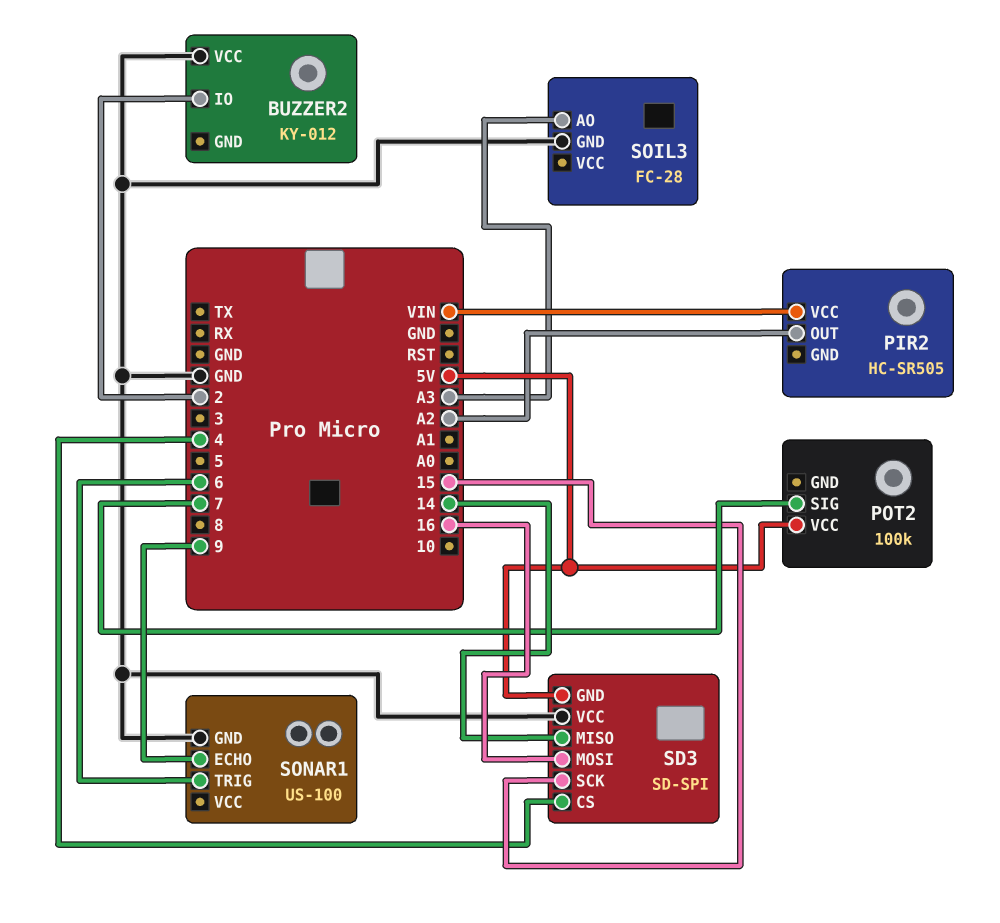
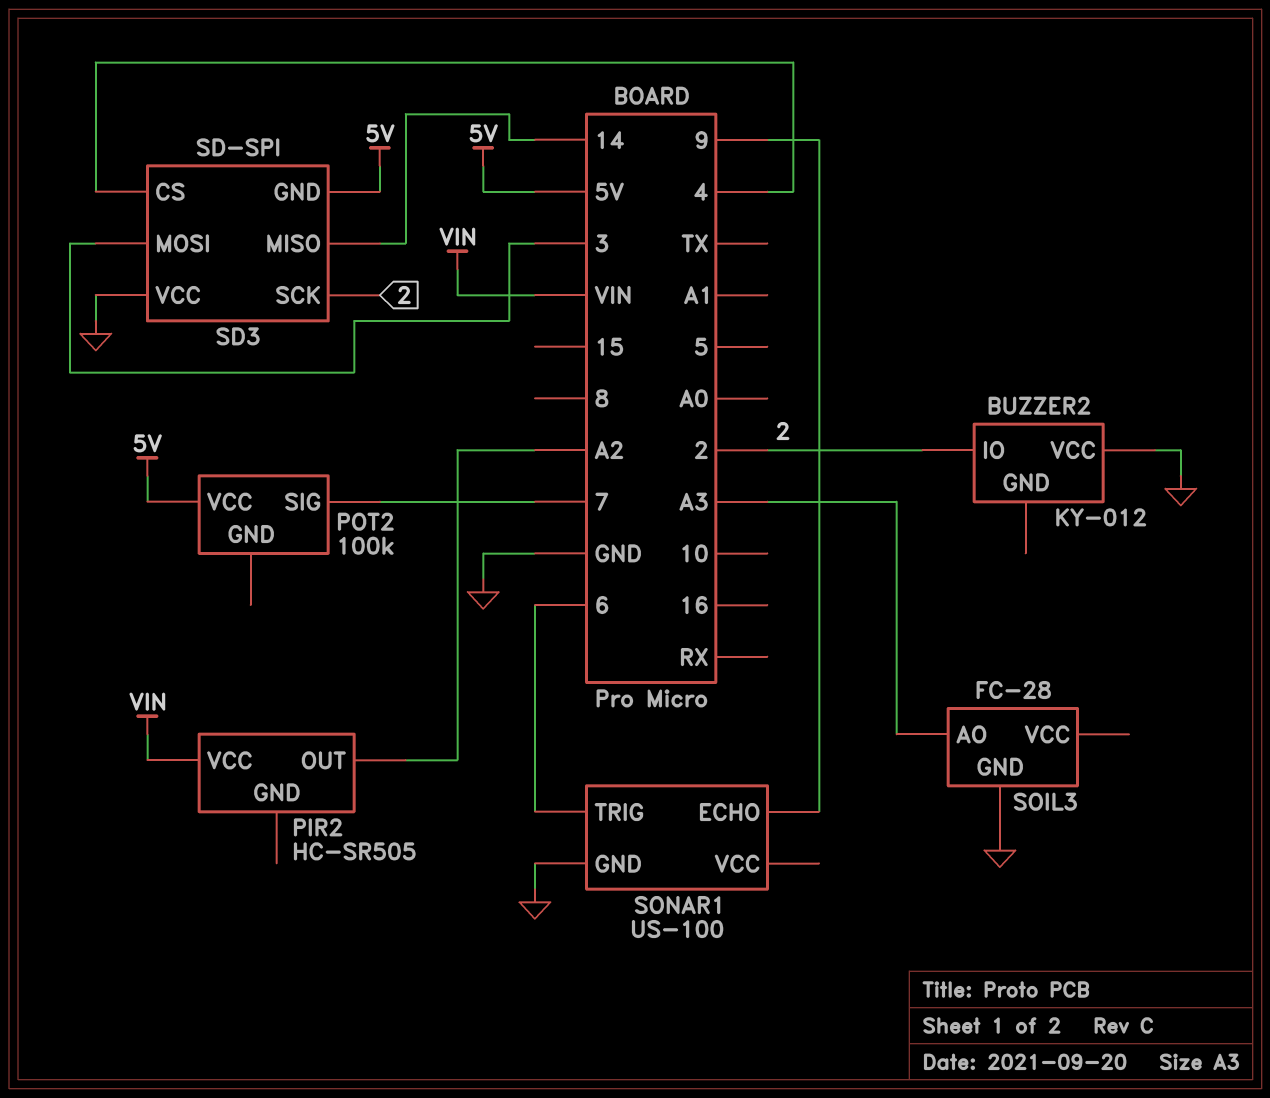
SD3 pin MOSI: 16 -> 3
SD3 pin SCK: 15 -> 2

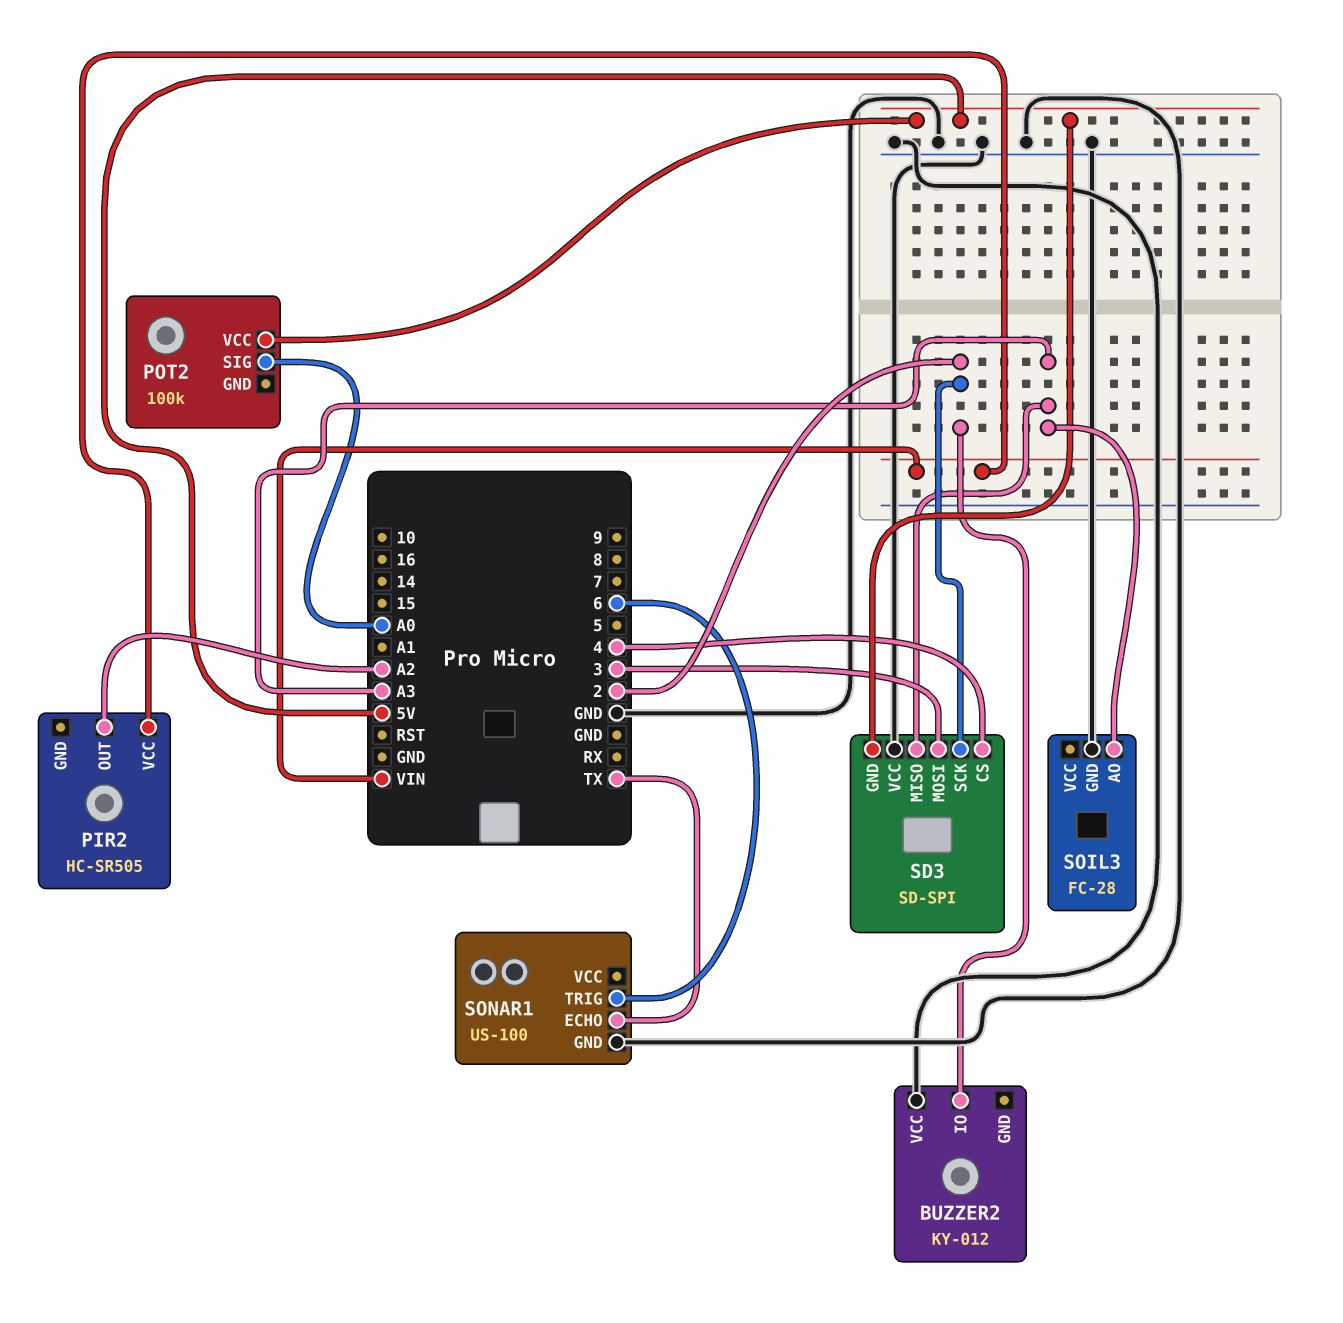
POT2 pin SIG: 7 -> A0
SD3 pin MISO: 14 -> A3
SONAR1 pin ECHO: 9 -> TX

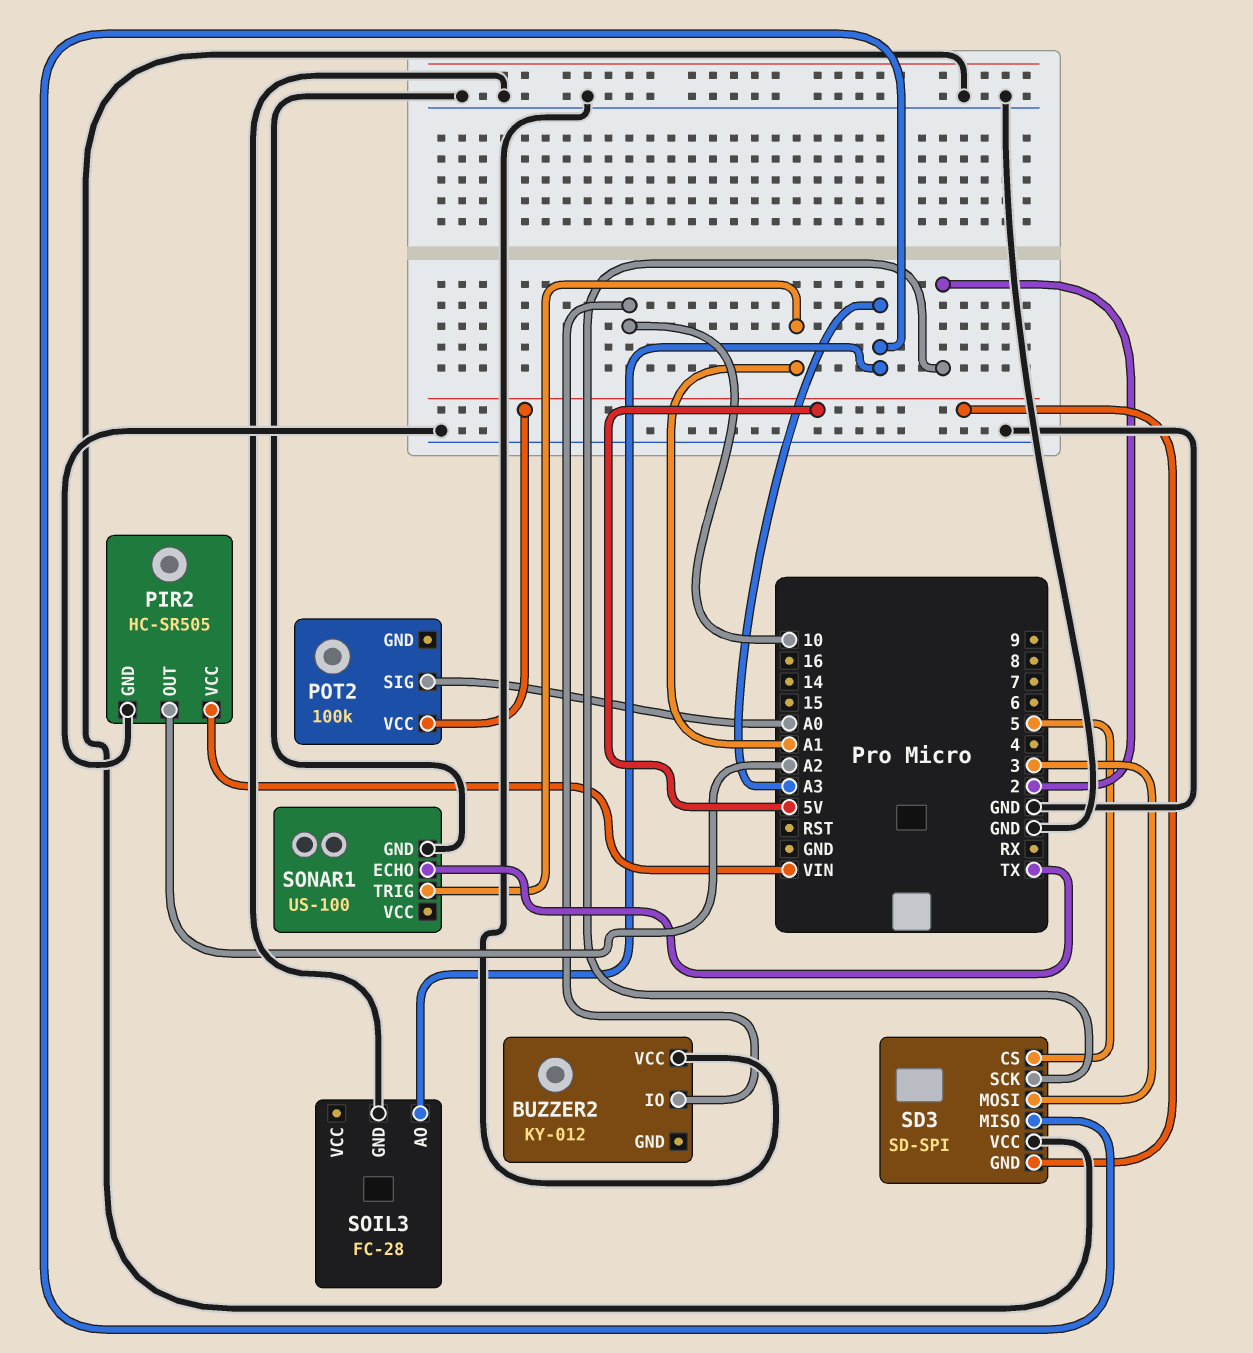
BUZZER2 pin IO: 2 -> 10
PIR2 pin GND: none -> GND
SD3 pin CS: 4 -> 5
SONAR1 pin TRIG: 6 -> A1

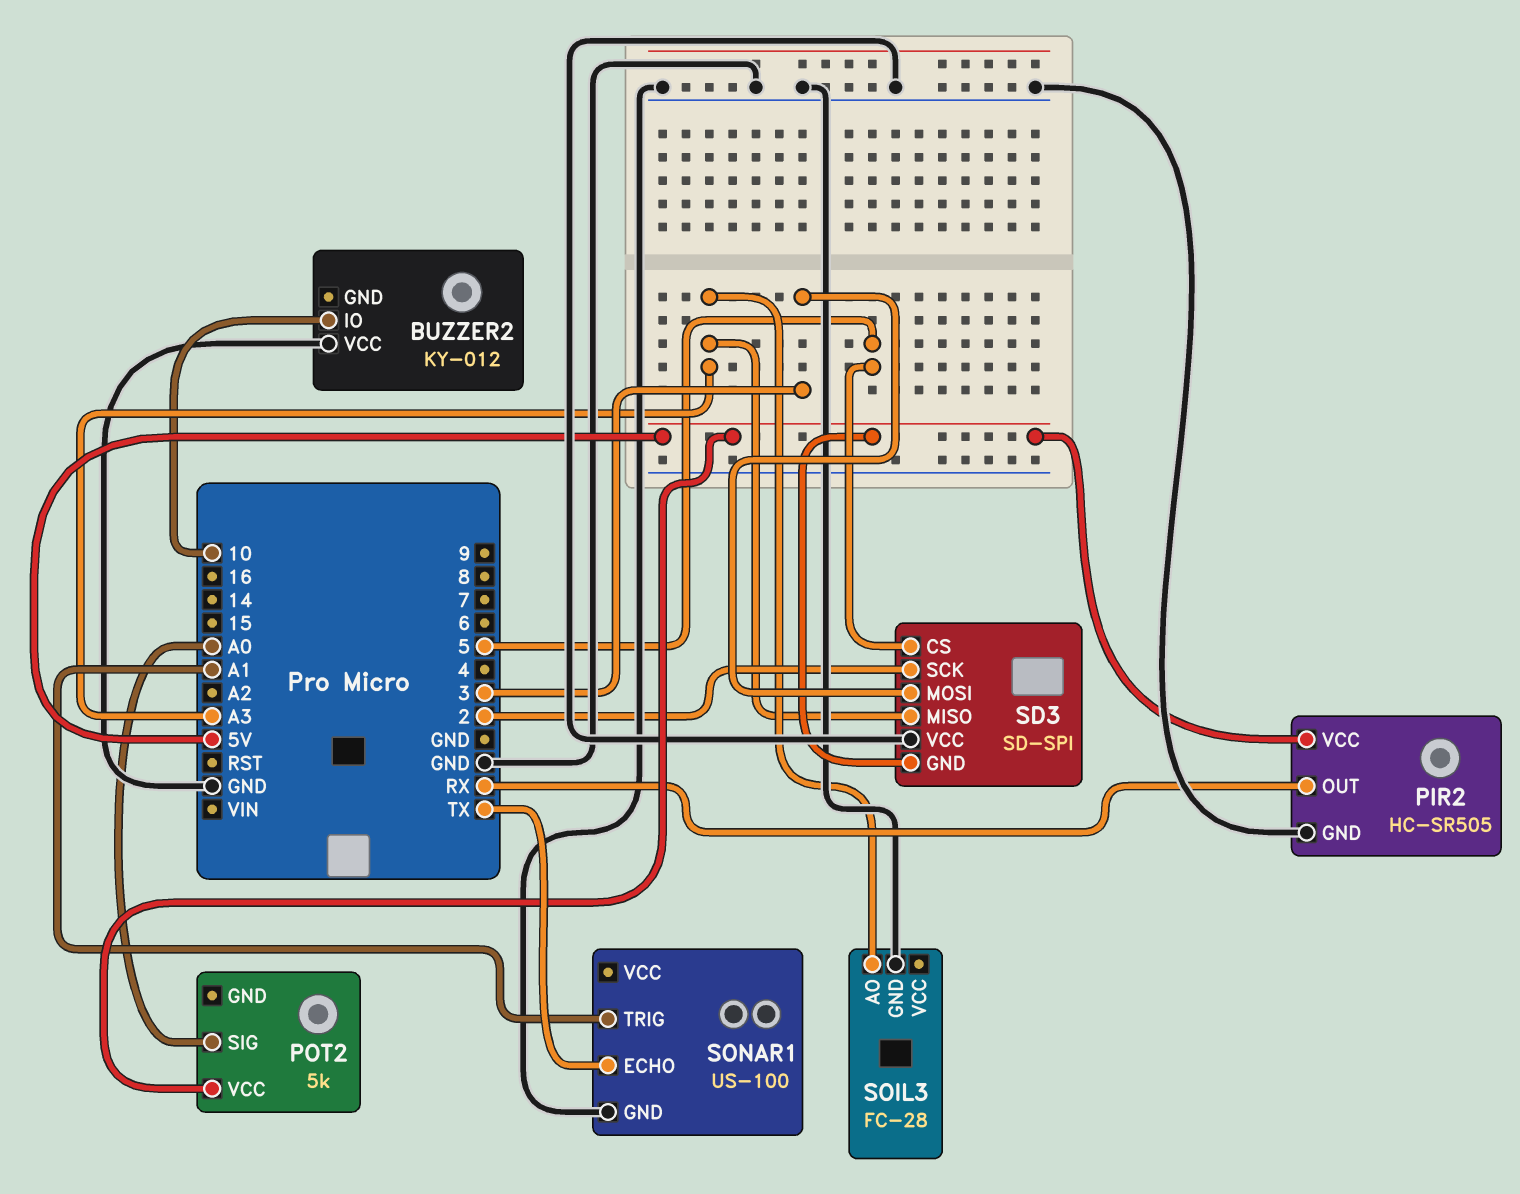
PIR2 pin OUT: A2 -> RX
PIR2 pin VCC: VIN -> 5V
POT2: 100k -> 5k

